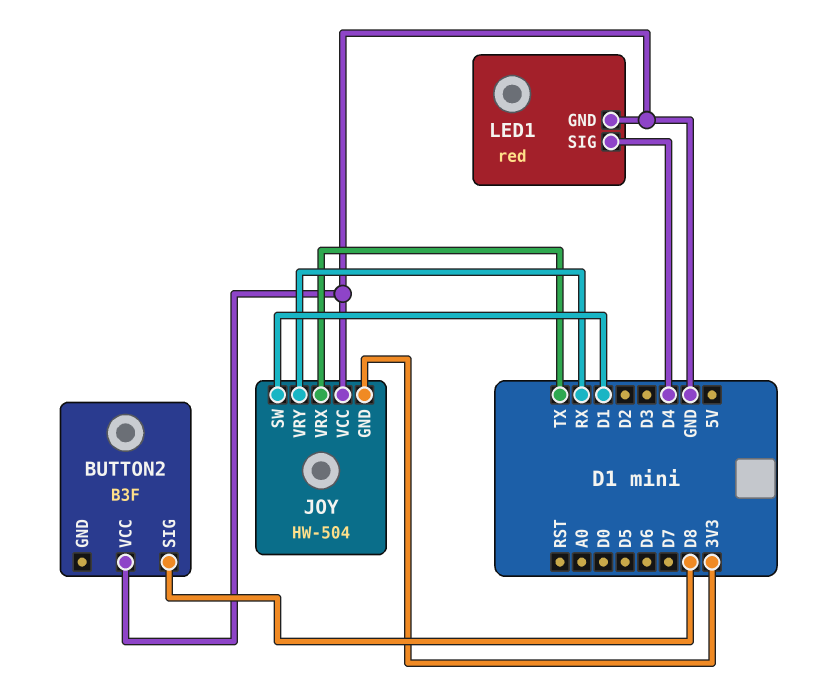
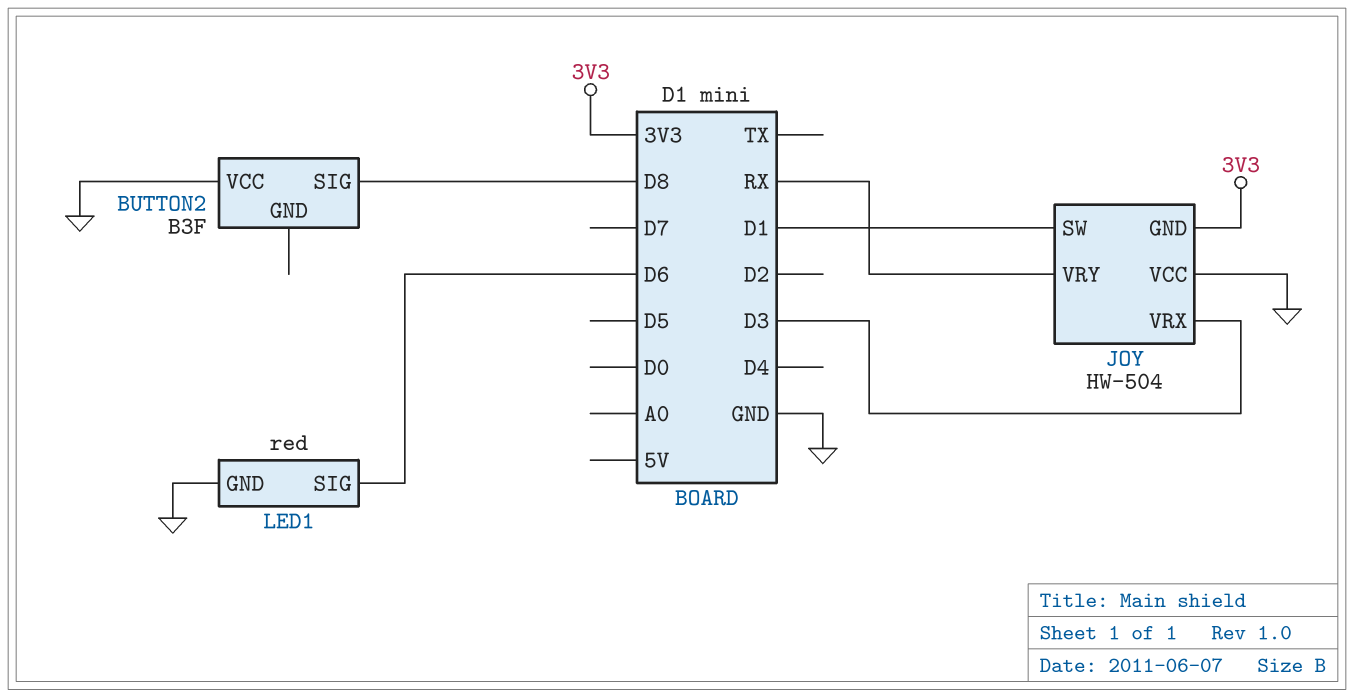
JOY pin VRX: TX -> D3
LED1 pin SIG: D4 -> D6

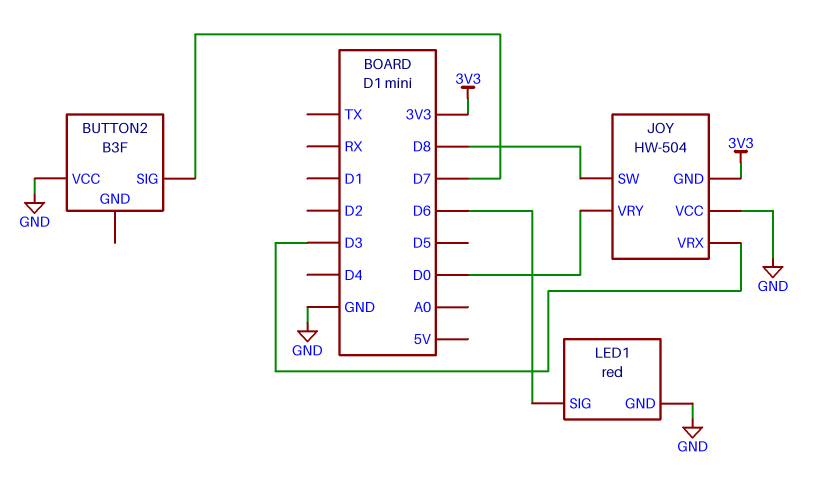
BUTTON2 pin SIG: D8 -> D7
JOY pin SW: D1 -> D8
JOY pin VRY: RX -> D0

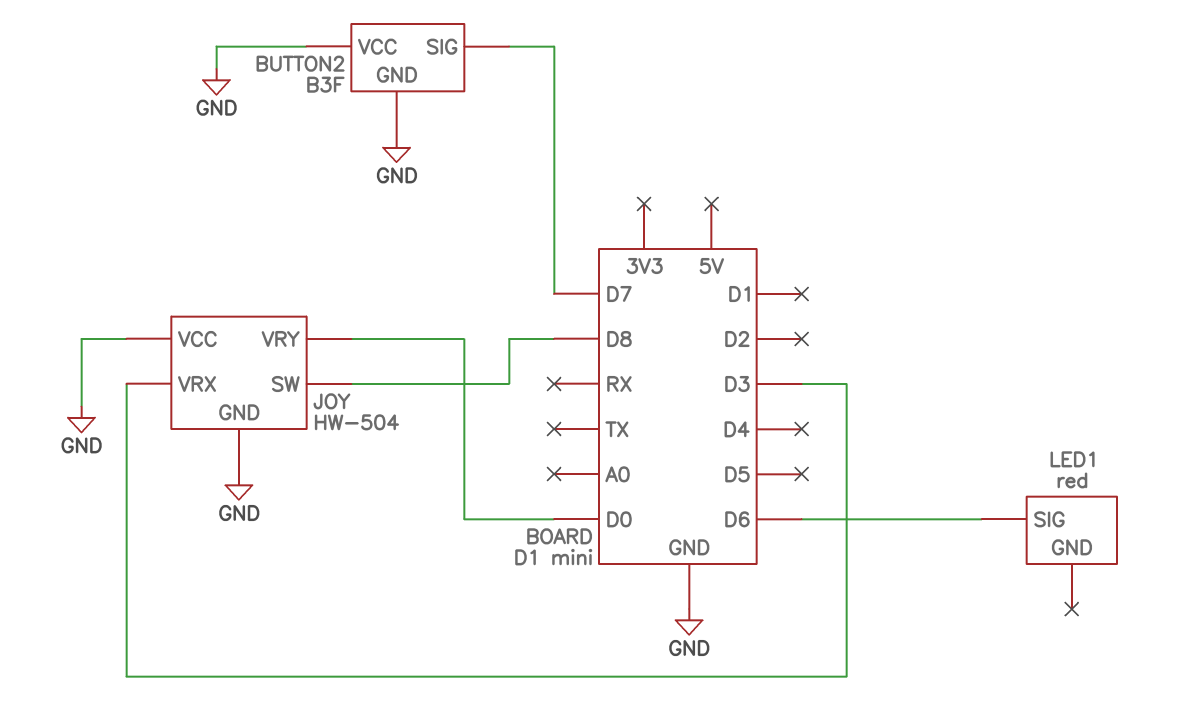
BUTTON2 pin GND: none -> GND
JOY pin GND: 3V3 -> GND
LED1 pin GND: GND -> none

